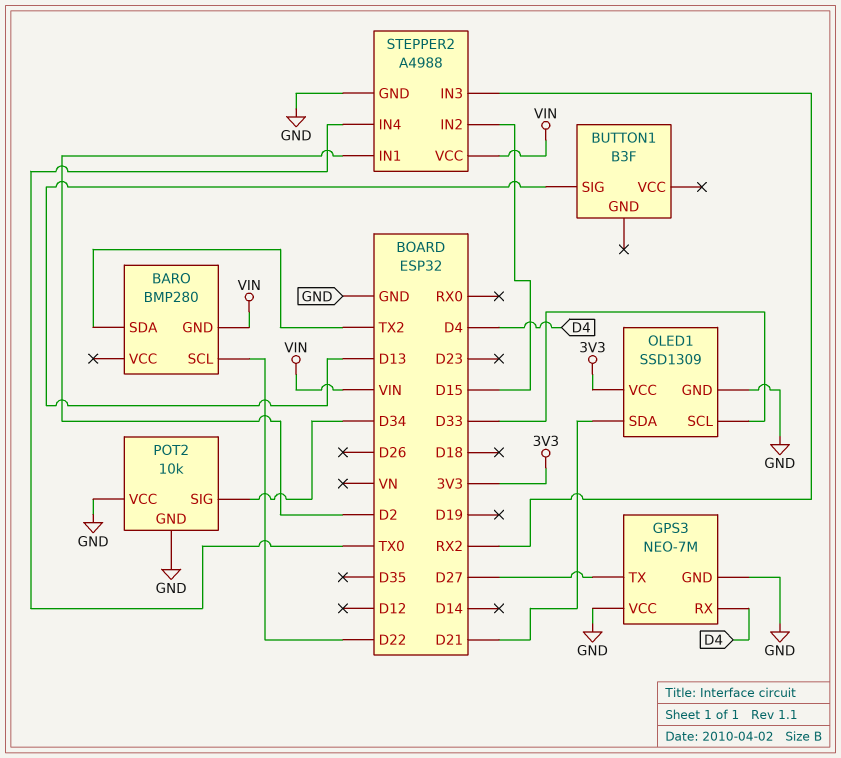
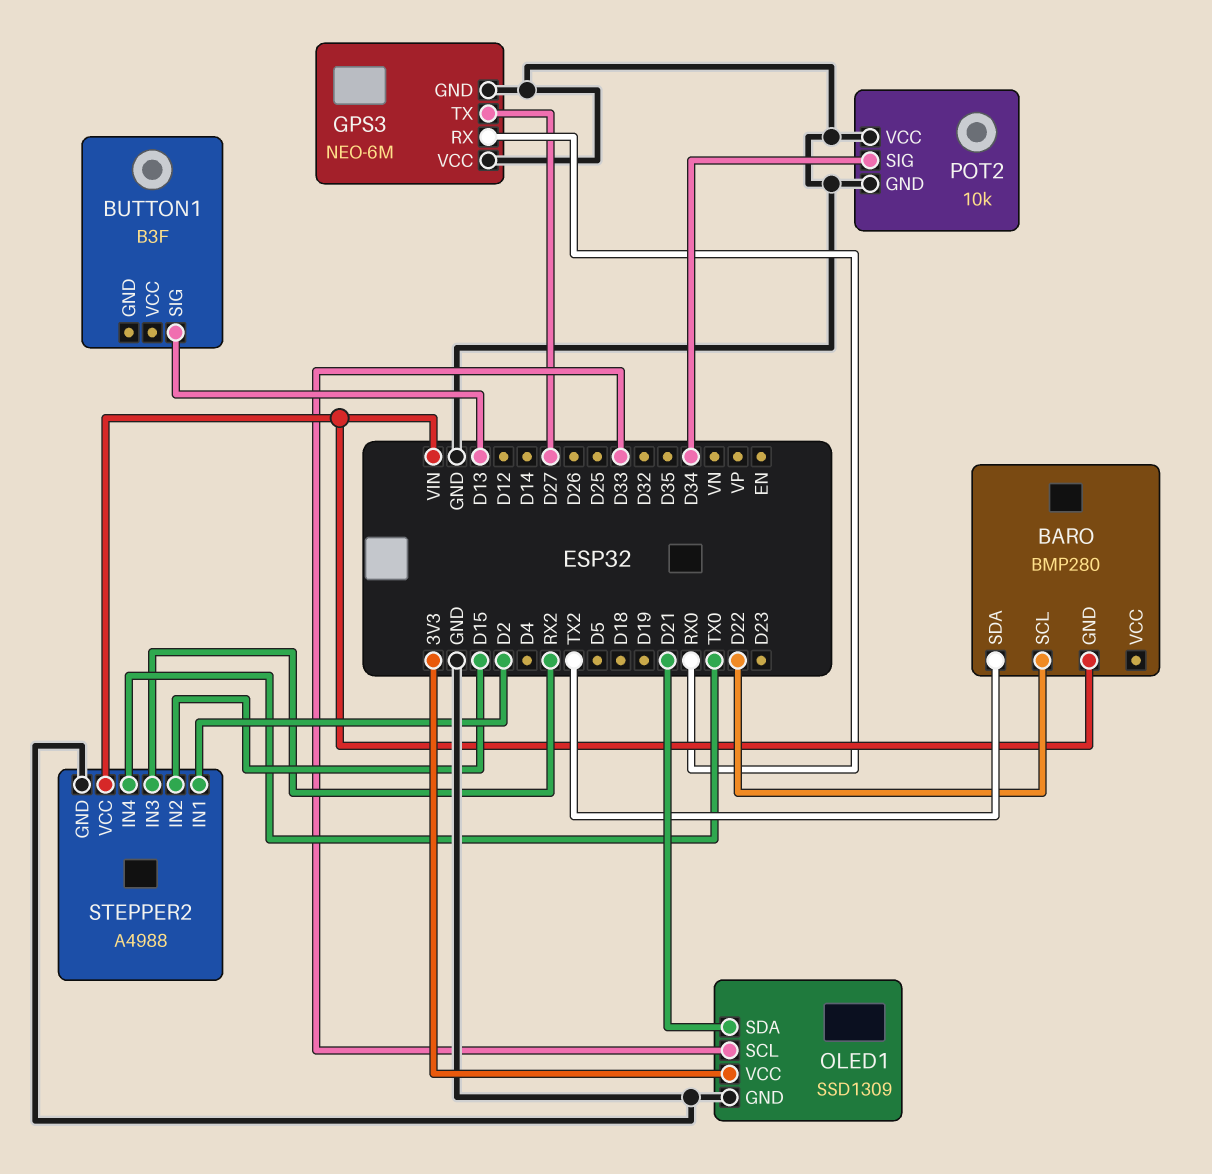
GPS3: NEO-7M -> NEO-6M
GPS3 pin RX: D4 -> RX0

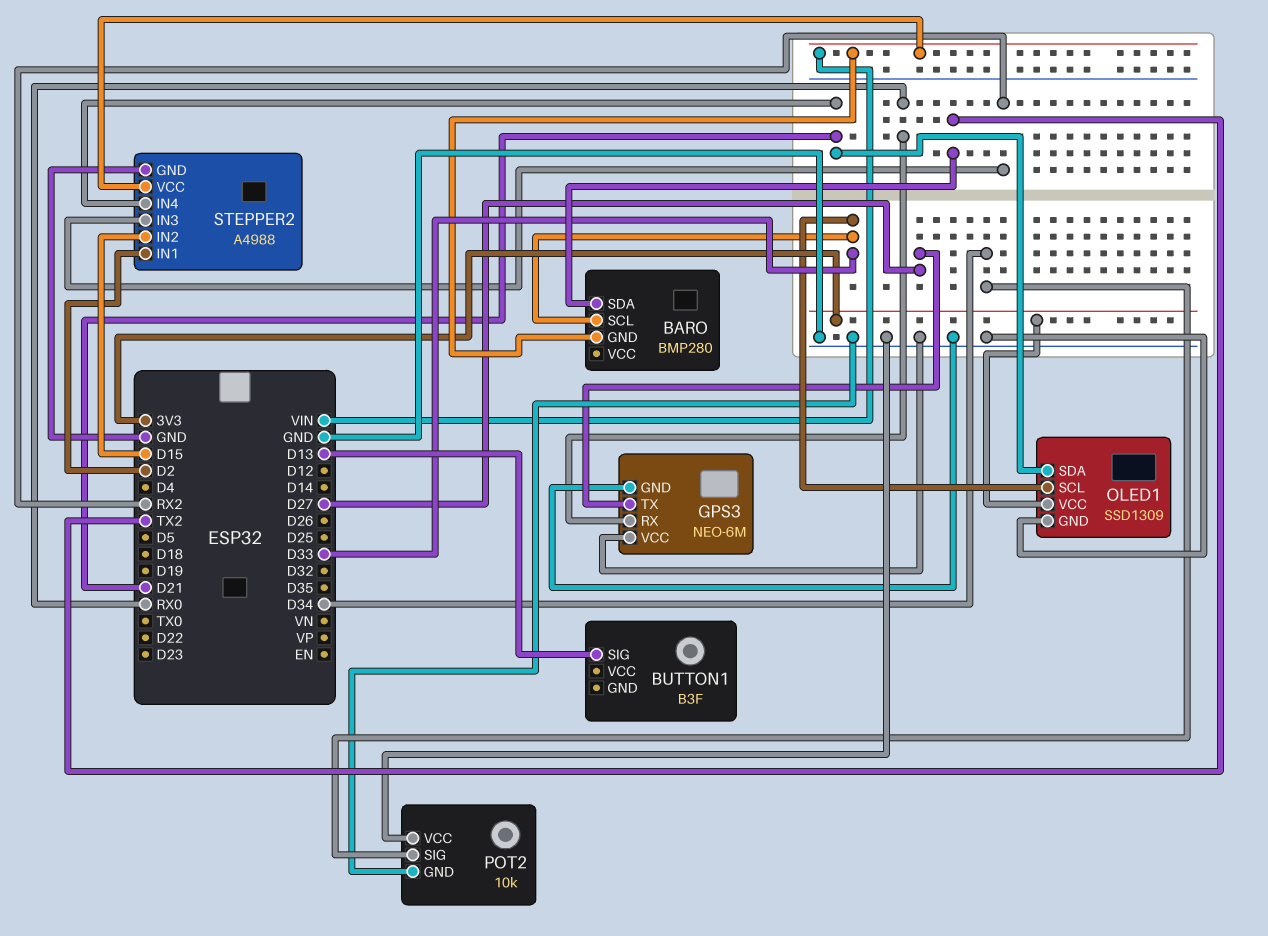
BARO pin SCL: D22 -> D33
STEPPER2 pin IN4: TX0 -> D21

